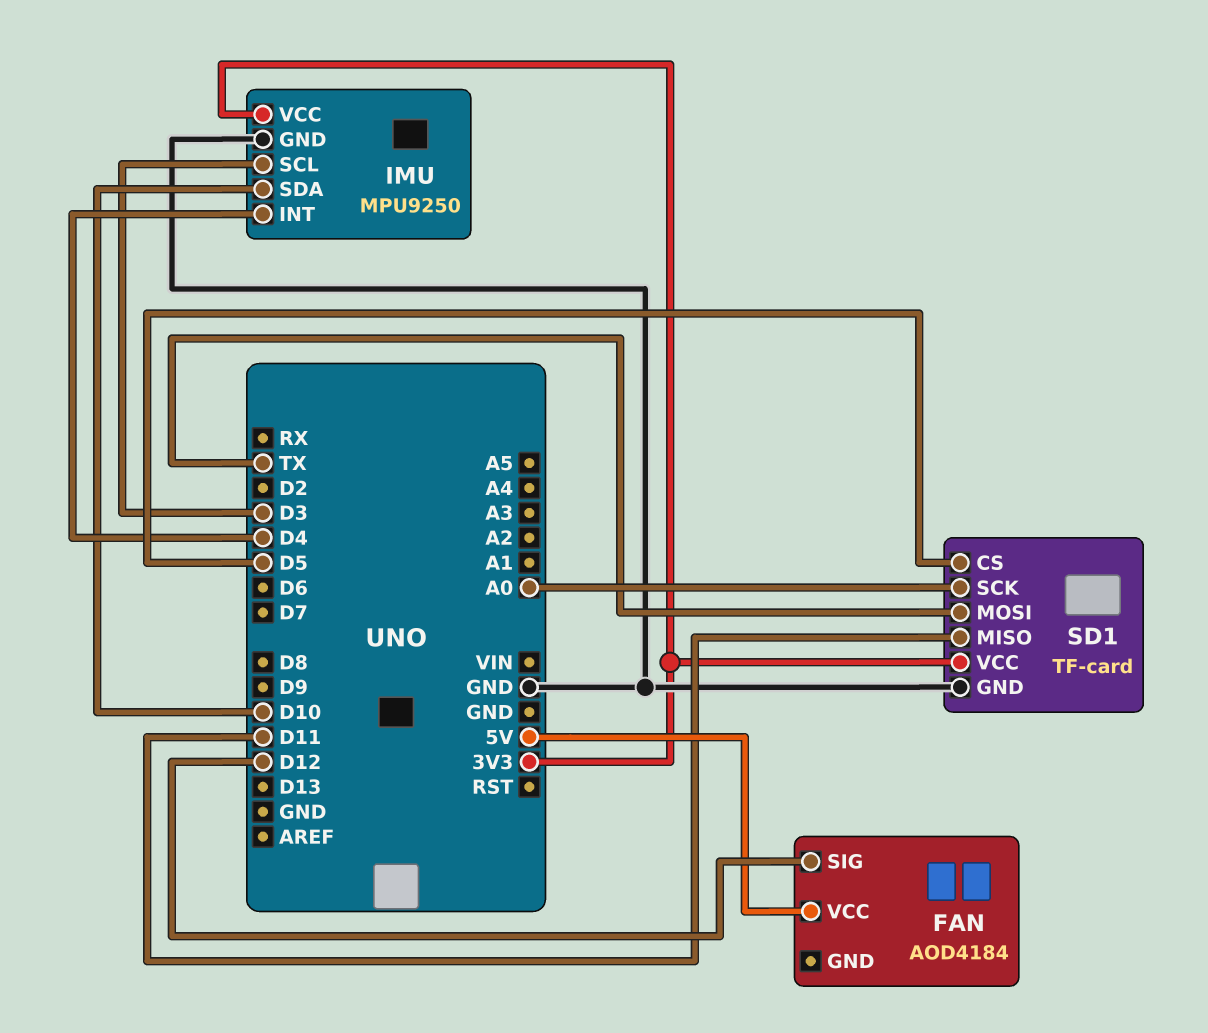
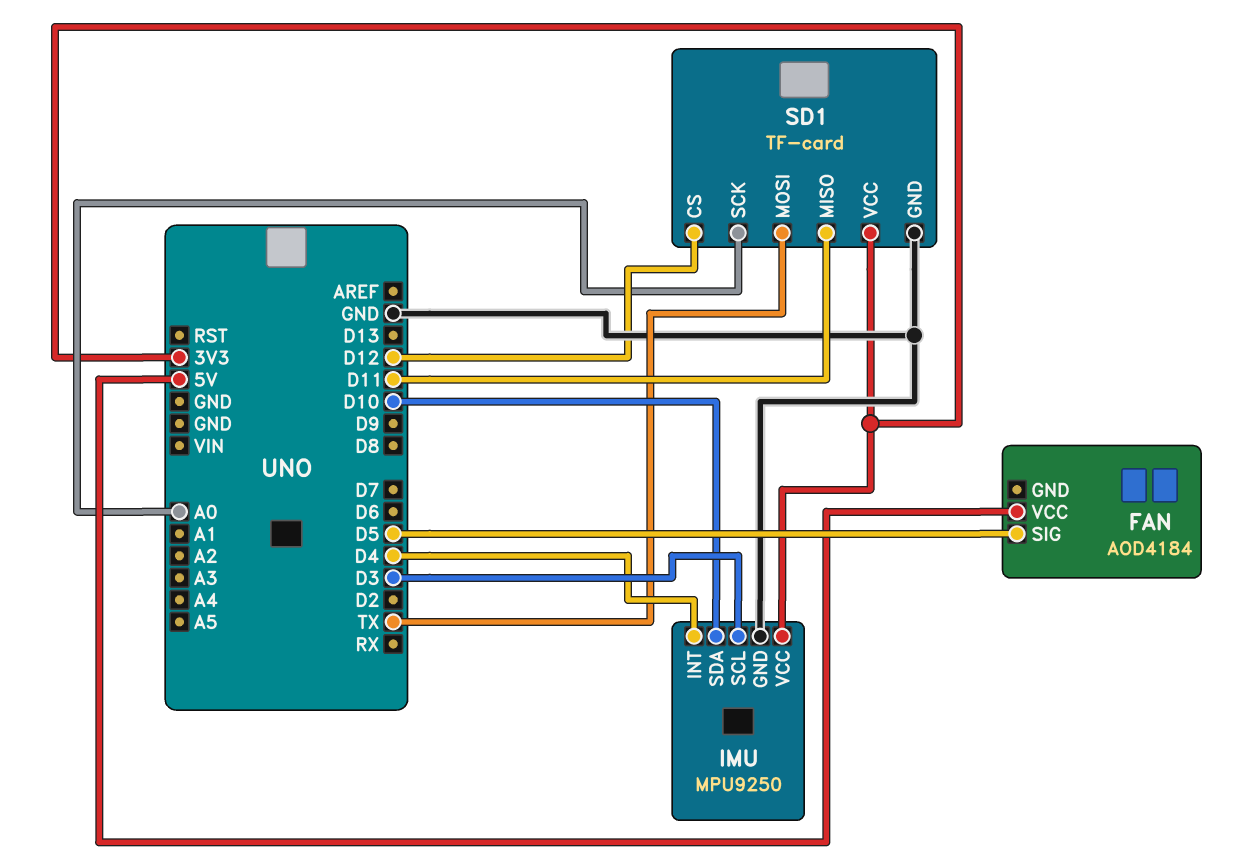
FAN pin SIG: D12 -> D5
SD1 pin CS: D5 -> D12

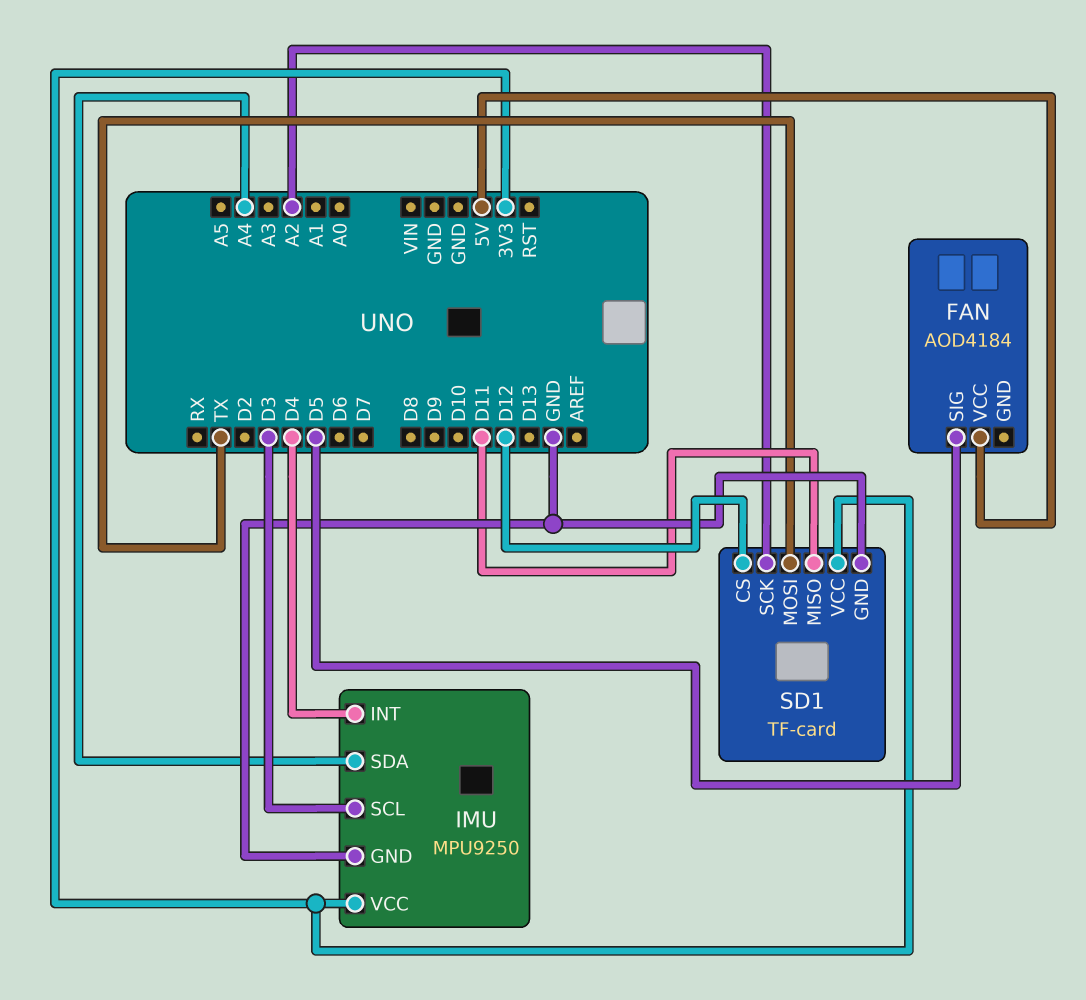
IMU pin SDA: D10 -> A4
SD1 pin SCK: A0 -> A2

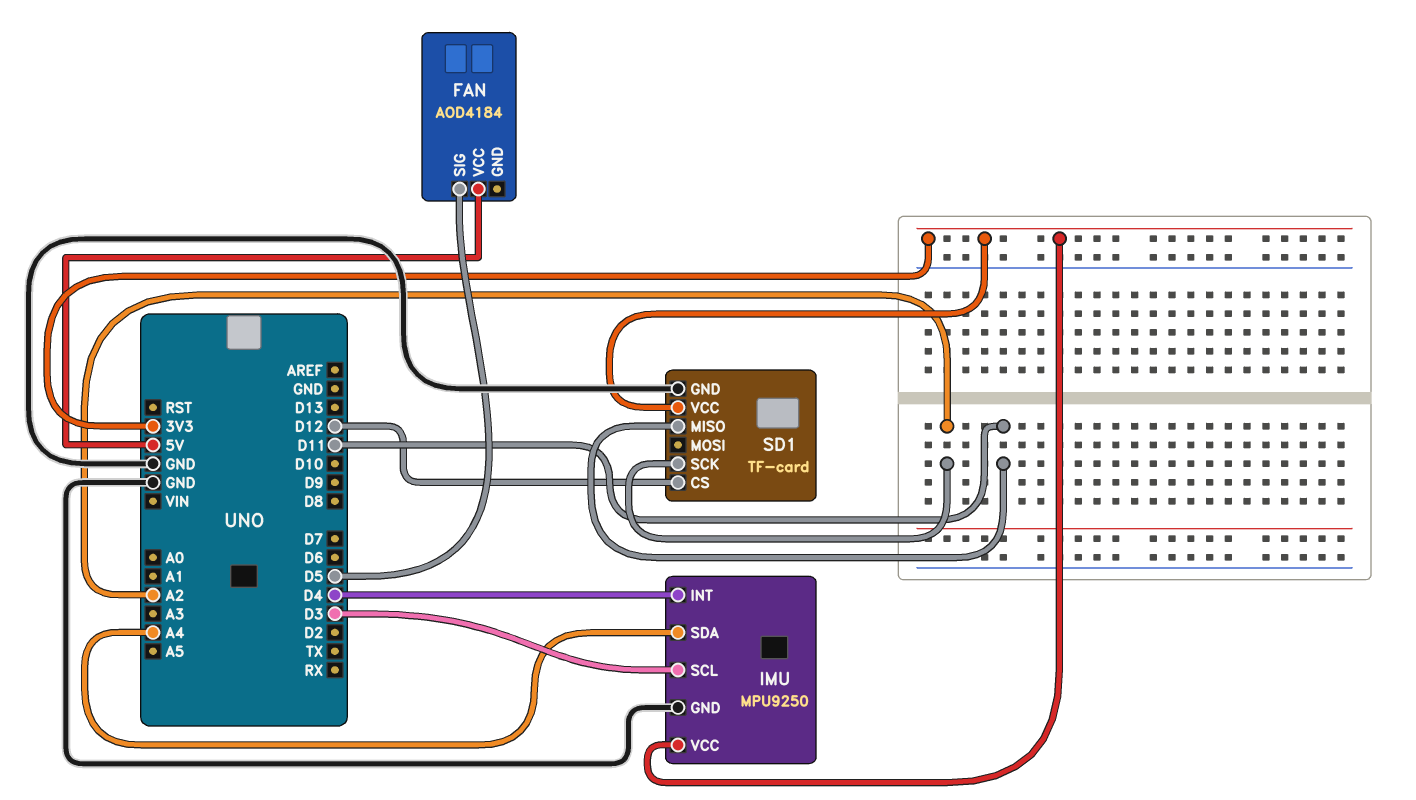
SD1 pin MOSI: TX -> none

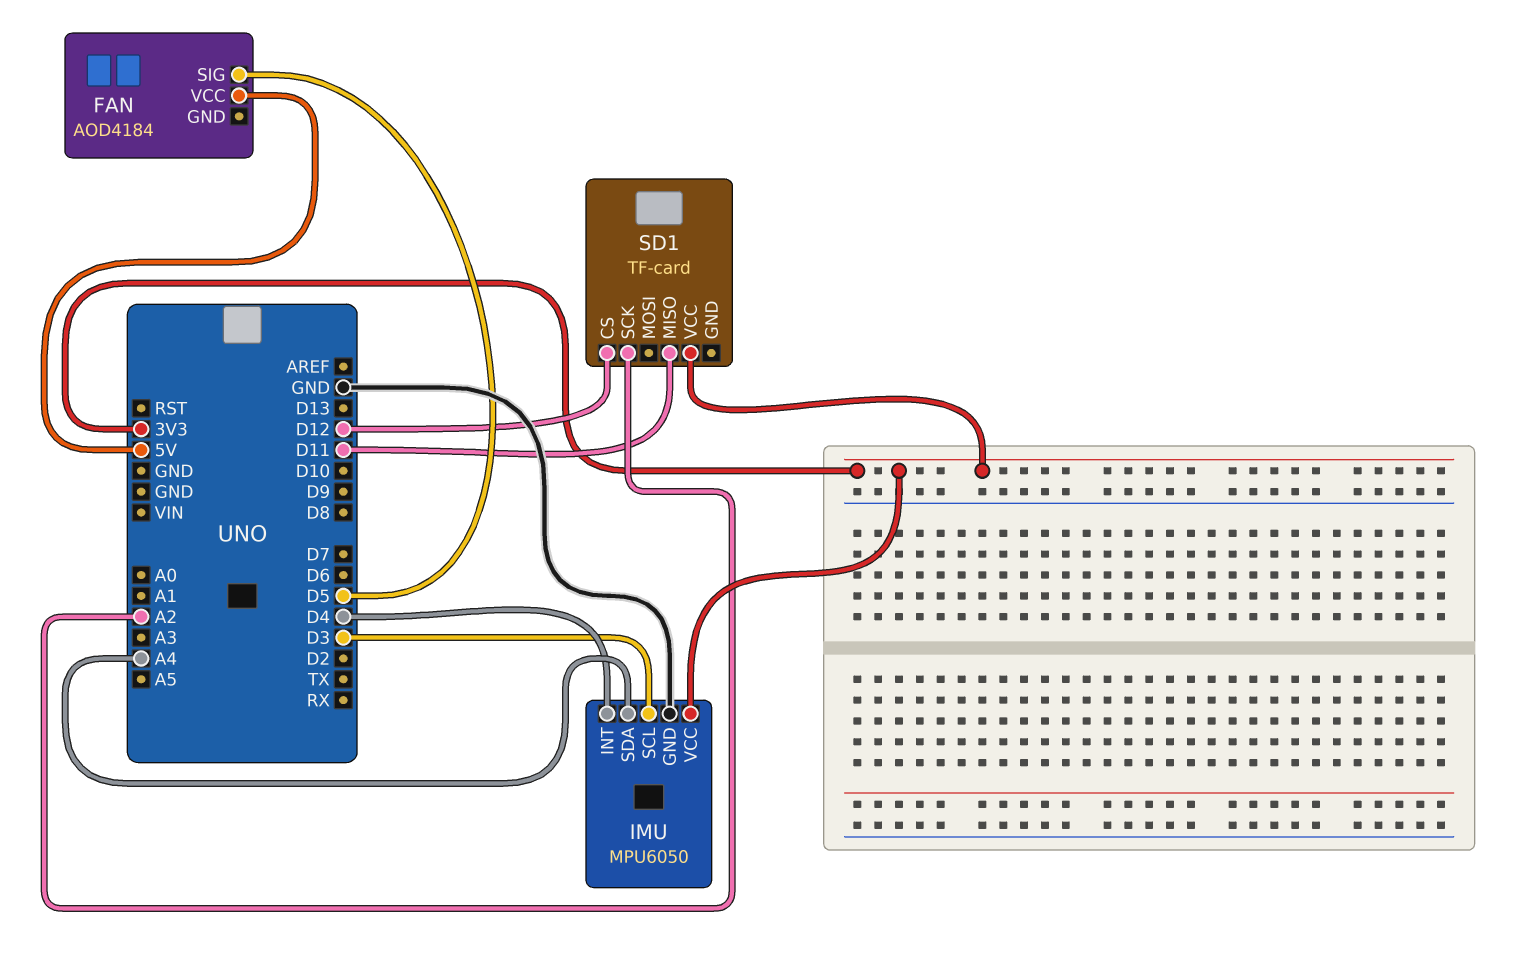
IMU: MPU9250 -> MPU6050
SD1 pin GND: GND -> none

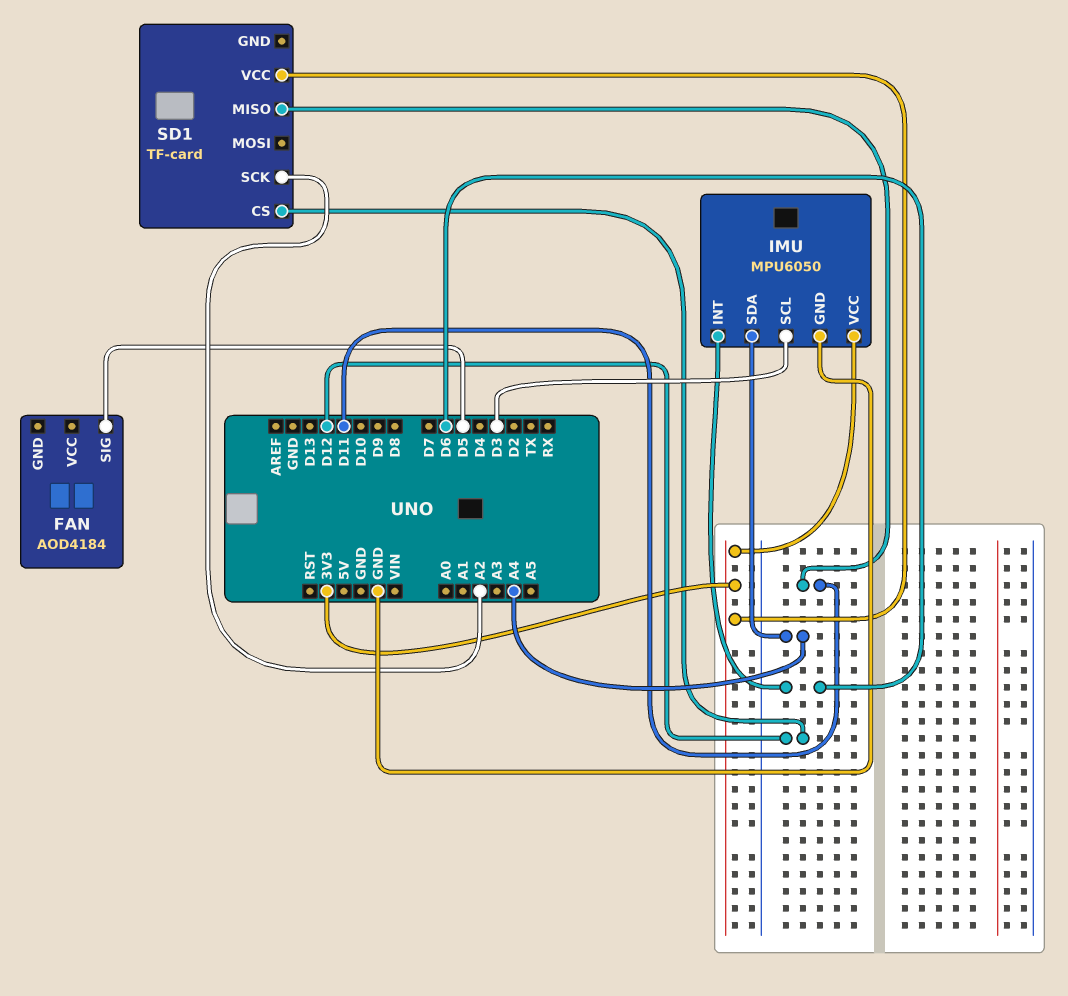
FAN pin VCC: 5V -> none
IMU pin INT: D4 -> D6

